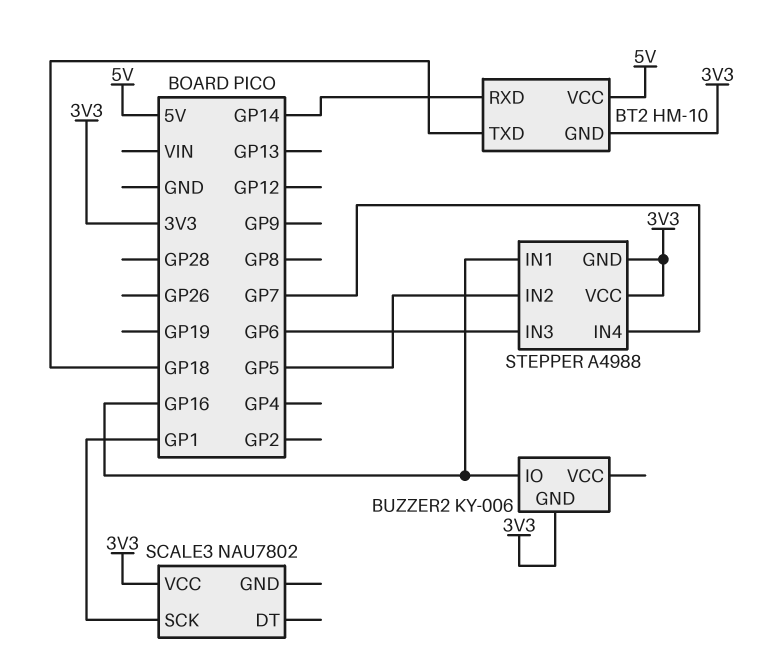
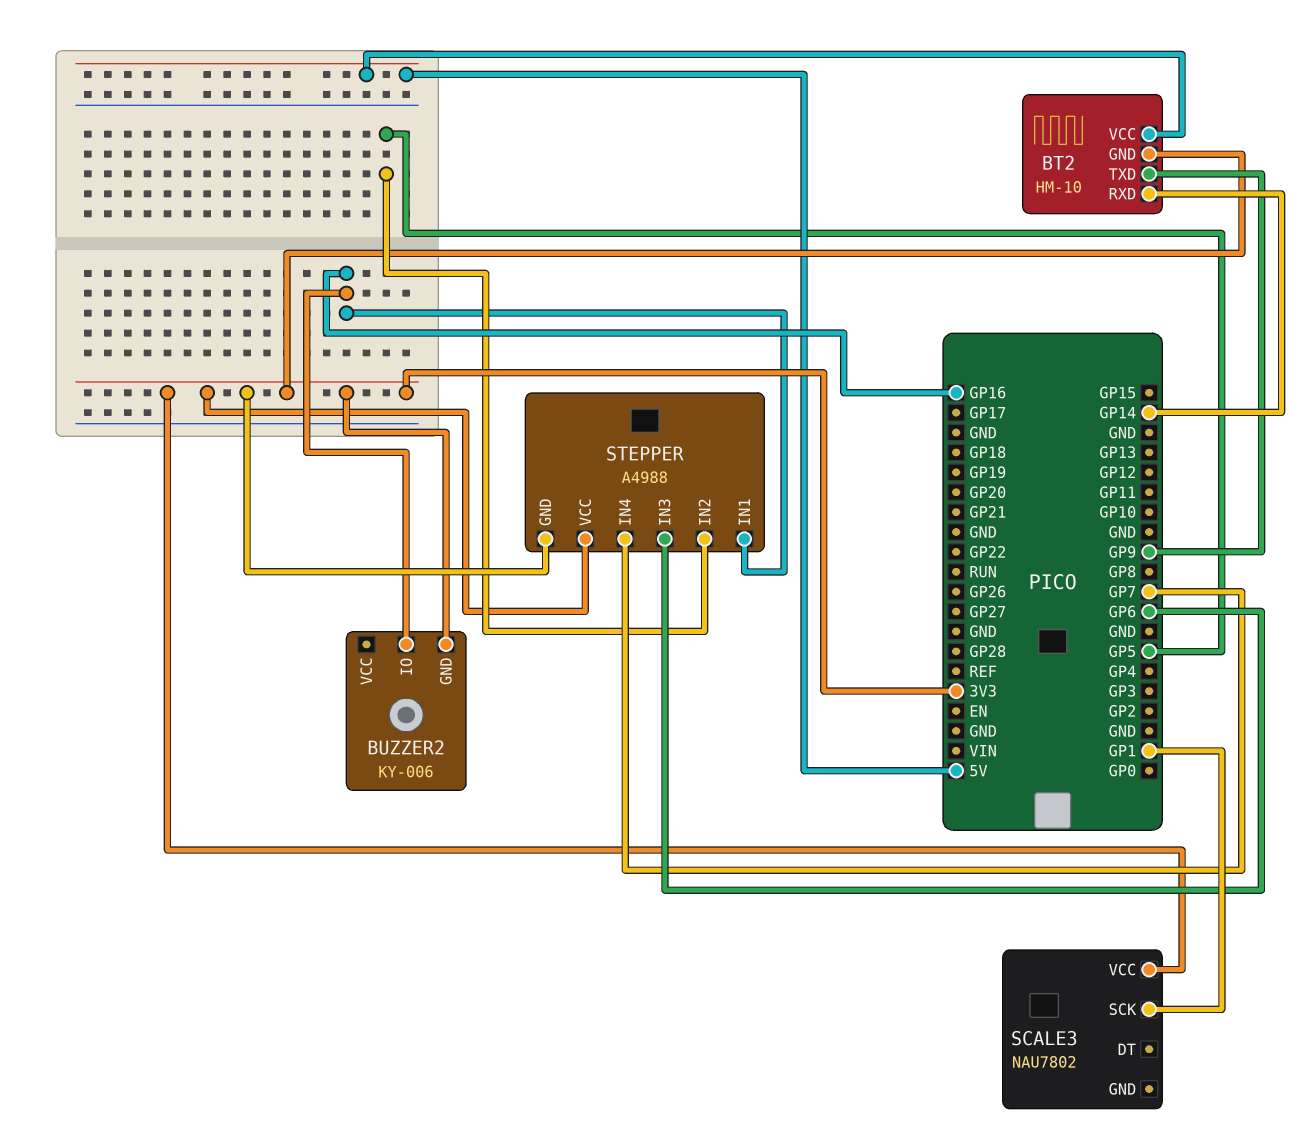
BT2 pin TXD: GP18 -> GP9

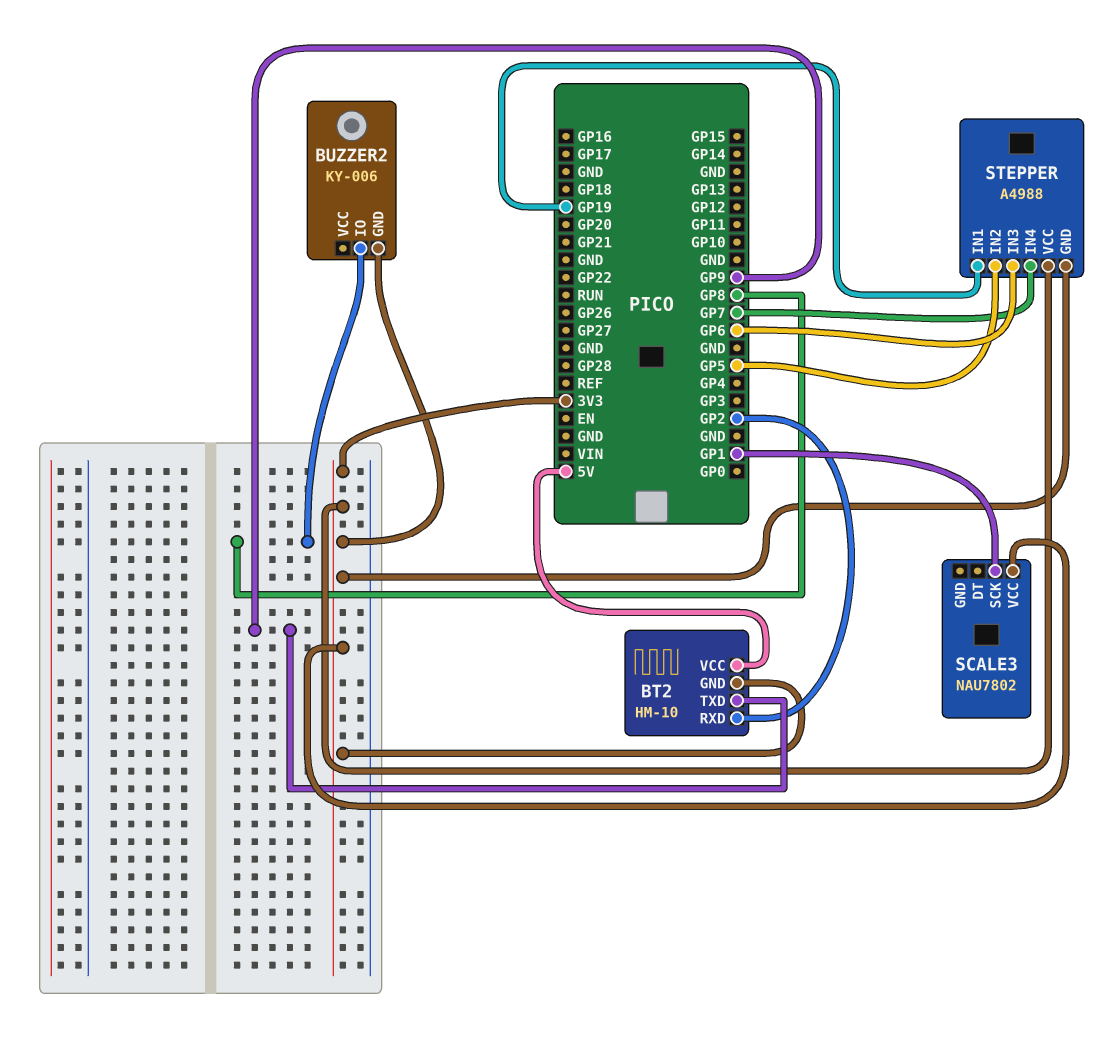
BT2 pin RXD: GP14 -> GP2
BUZZER2 pin IO: GP16 -> GP8
STEPPER pin IN1: GP16 -> GP19

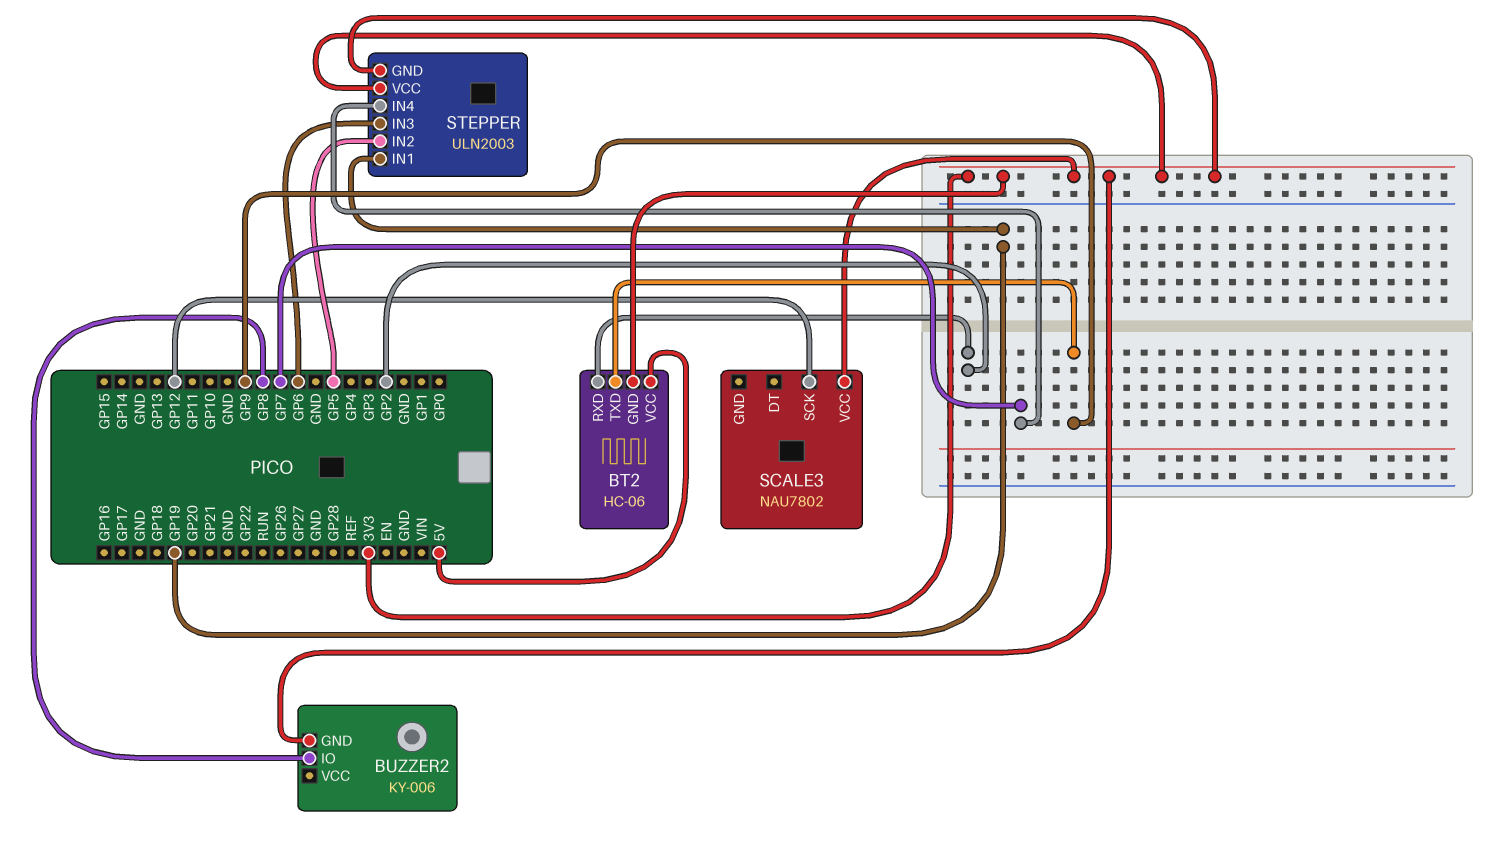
BT2: HM-10 -> HC-06
SCALE3 pin SCK: GP1 -> GP12
STEPPER: A4988 -> ULN2003

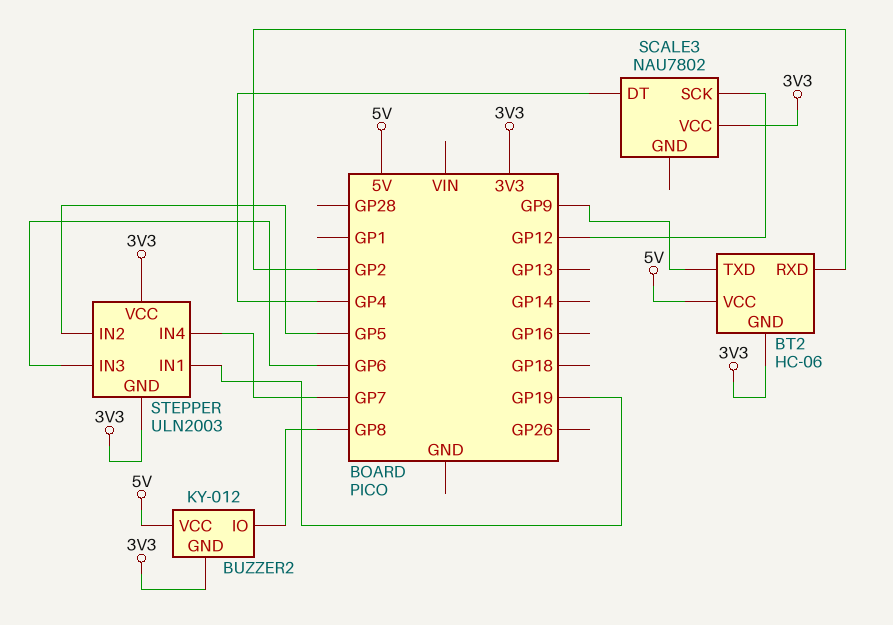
BUZZER2: KY-006 -> KY-012
BUZZER2 pin VCC: none -> 5V
SCALE3 pin DT: none -> GP4

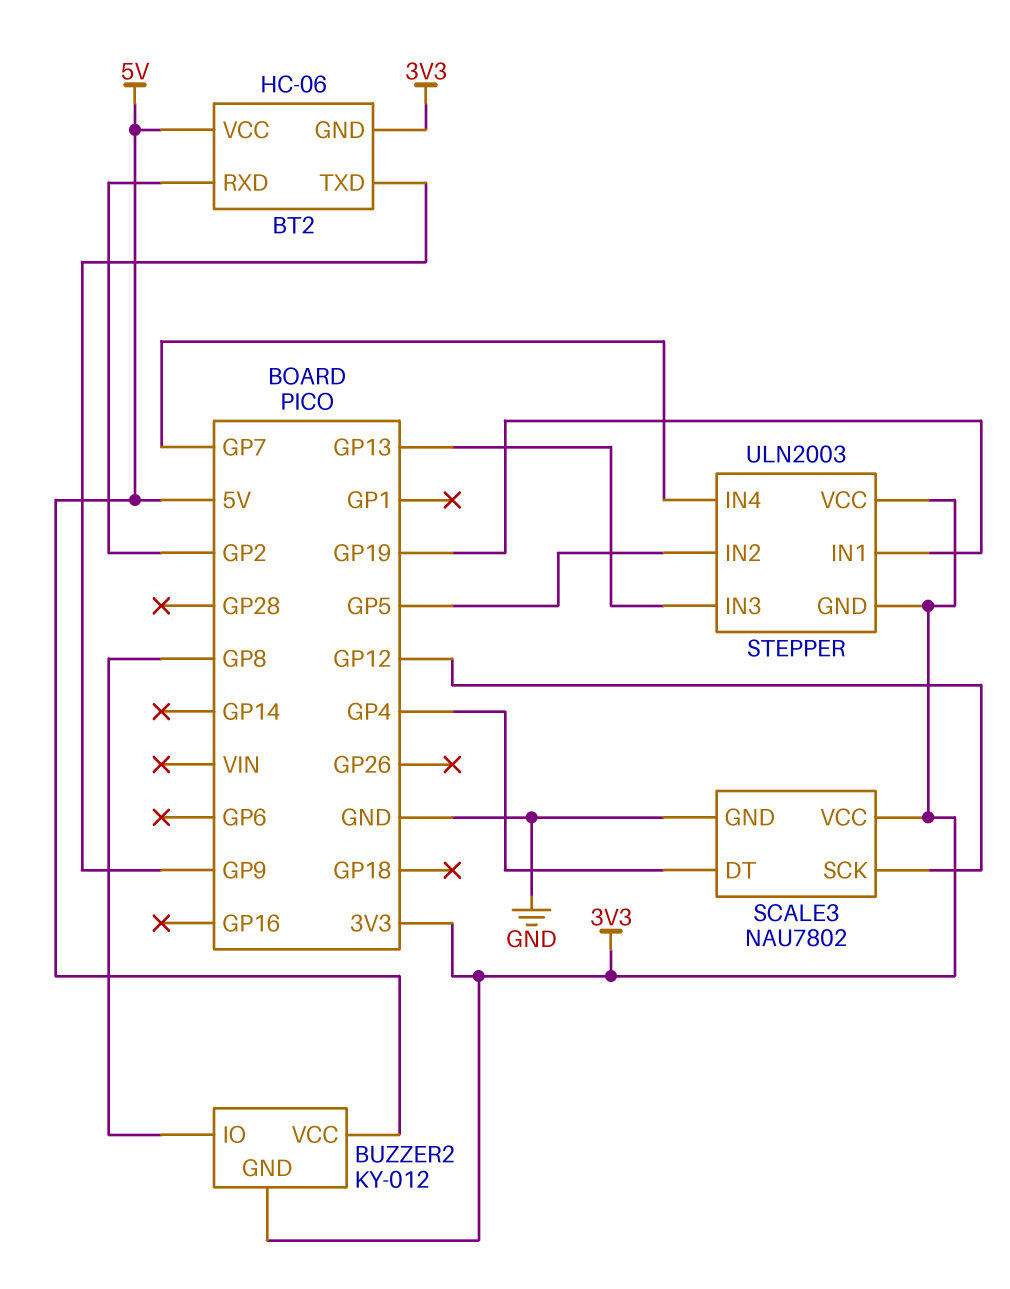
SCALE3 pin GND: none -> GND
STEPPER pin IN3: GP6 -> GP13

